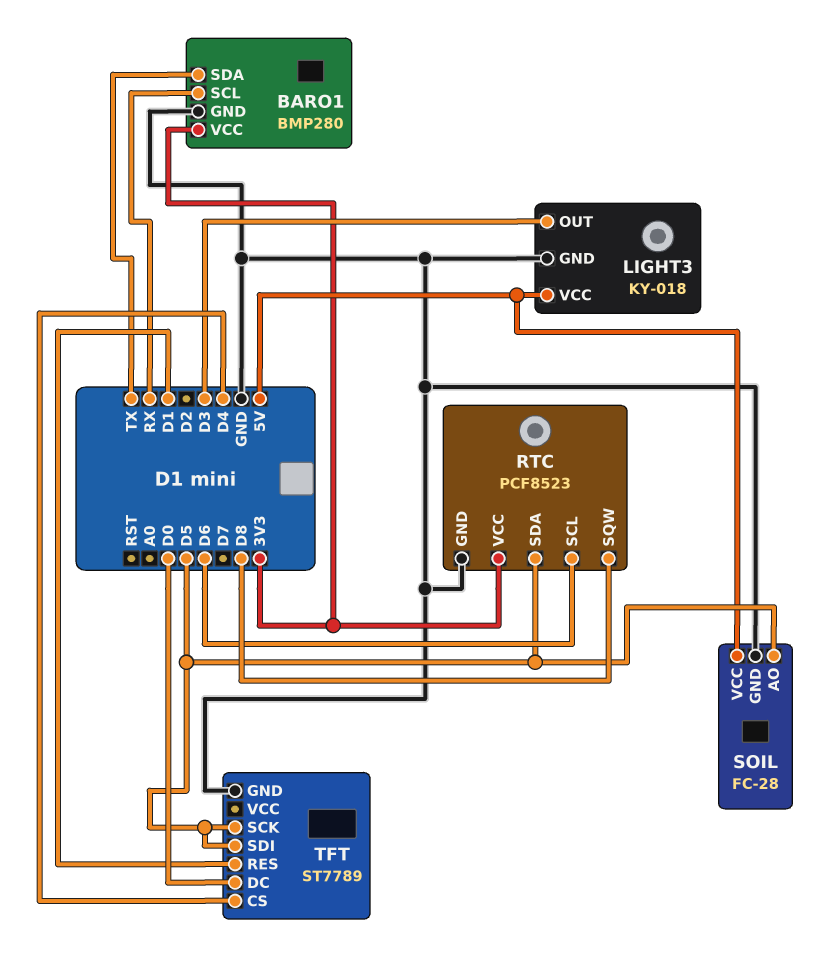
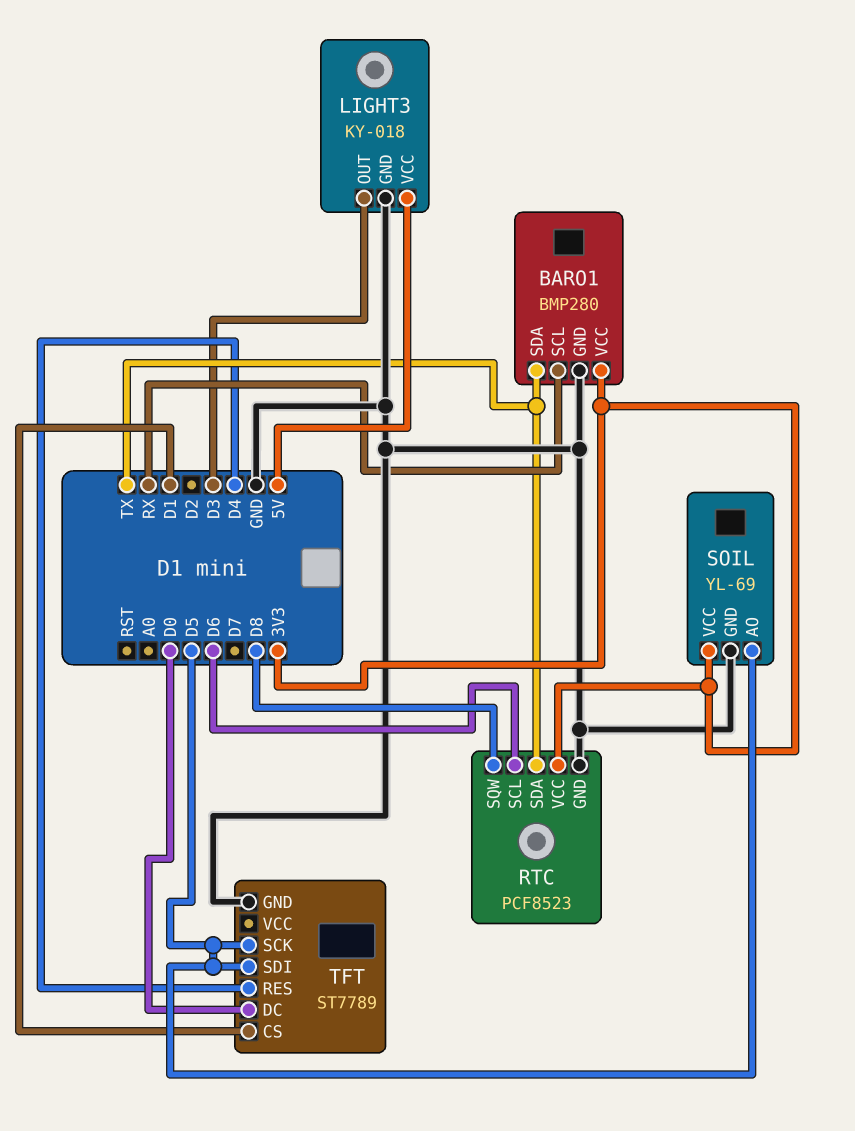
RTC pin SDA: D5 -> TX
SOIL: FC-28 -> YL-69
SOIL pin VCC: 5V -> 3V3
TFT pin CS: D4 -> D1
TFT pin RES: D1 -> D4

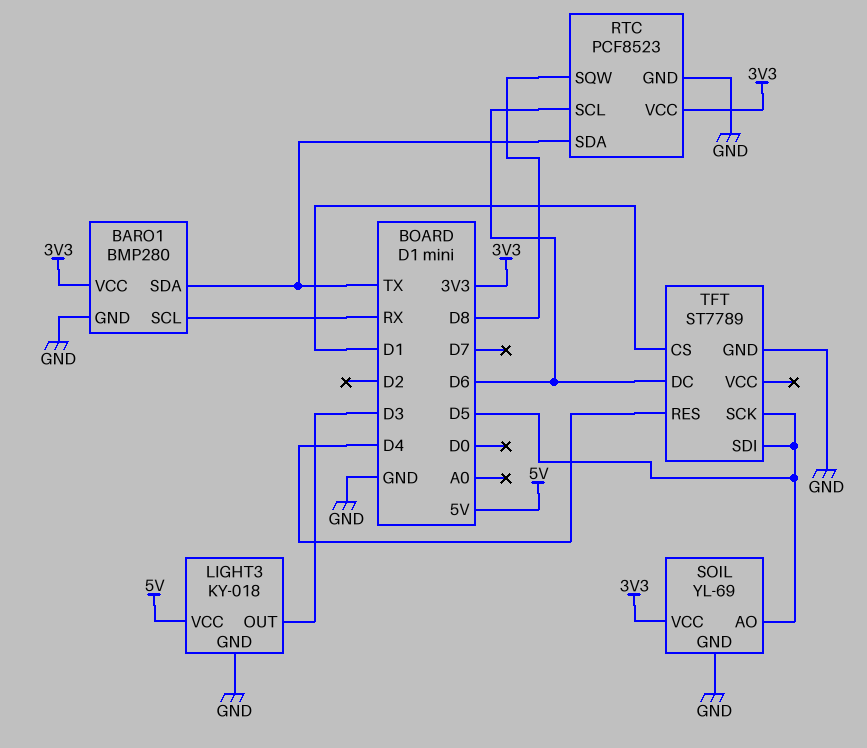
TFT pin DC: D0 -> D6

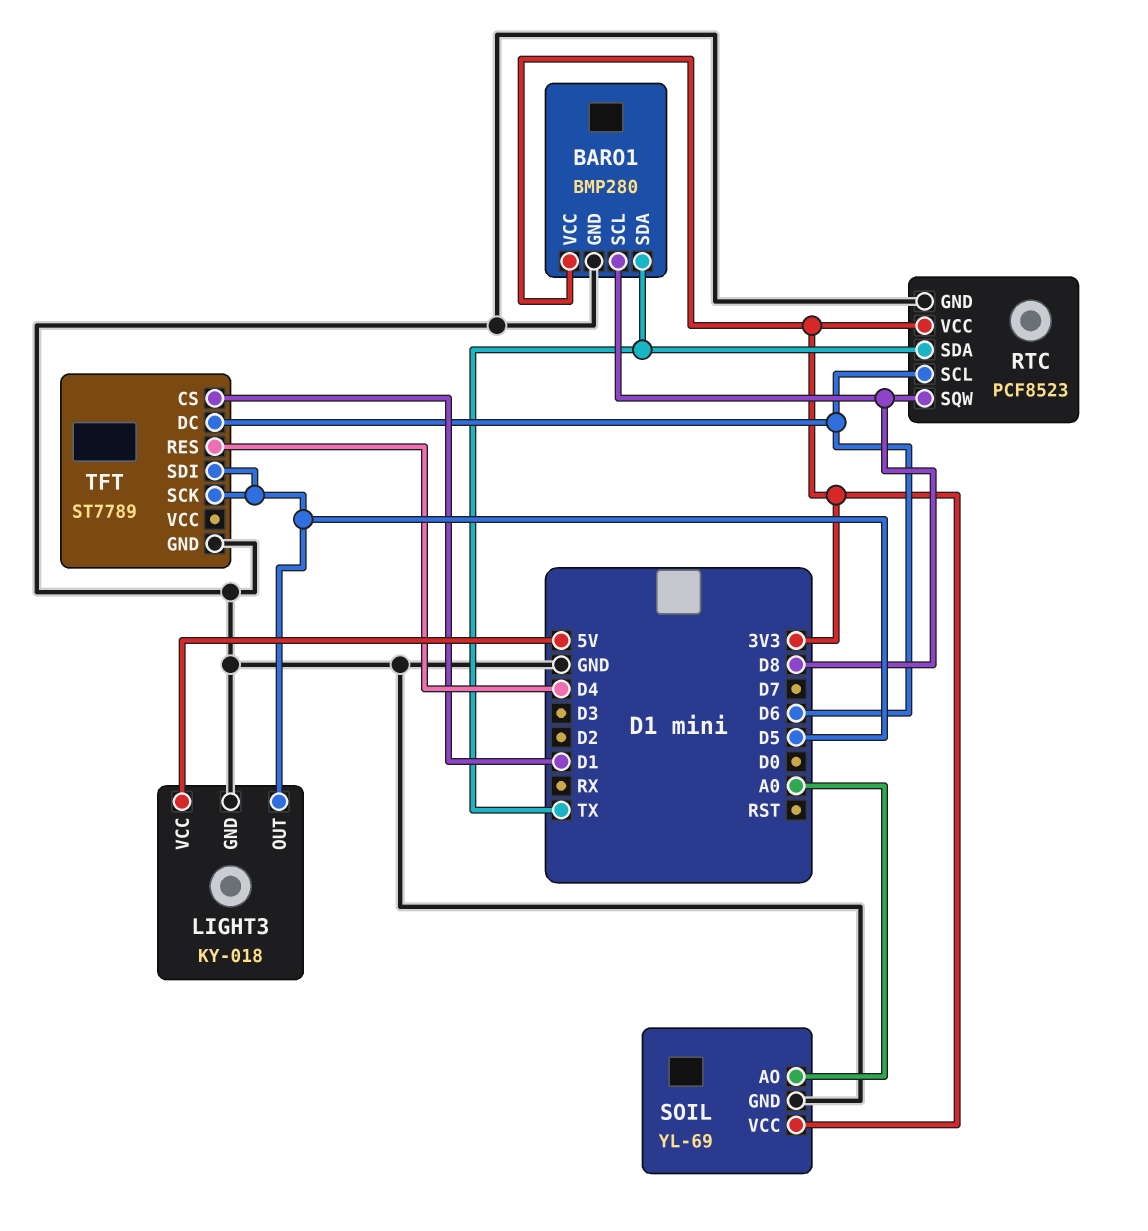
BARO1 pin SCL: RX -> D8
LIGHT3 pin OUT: D3 -> D5
SOIL pin AO: D5 -> A0

